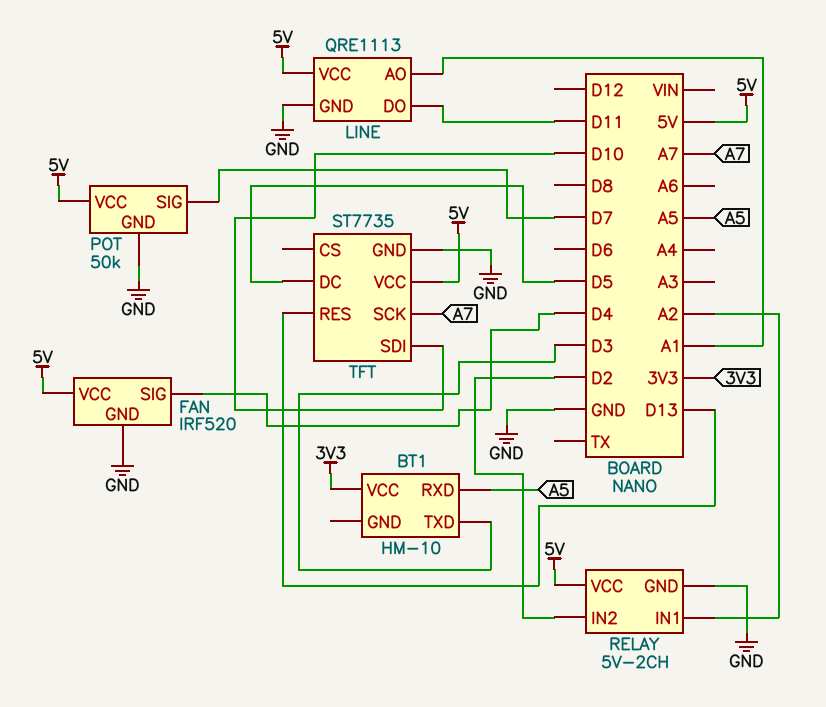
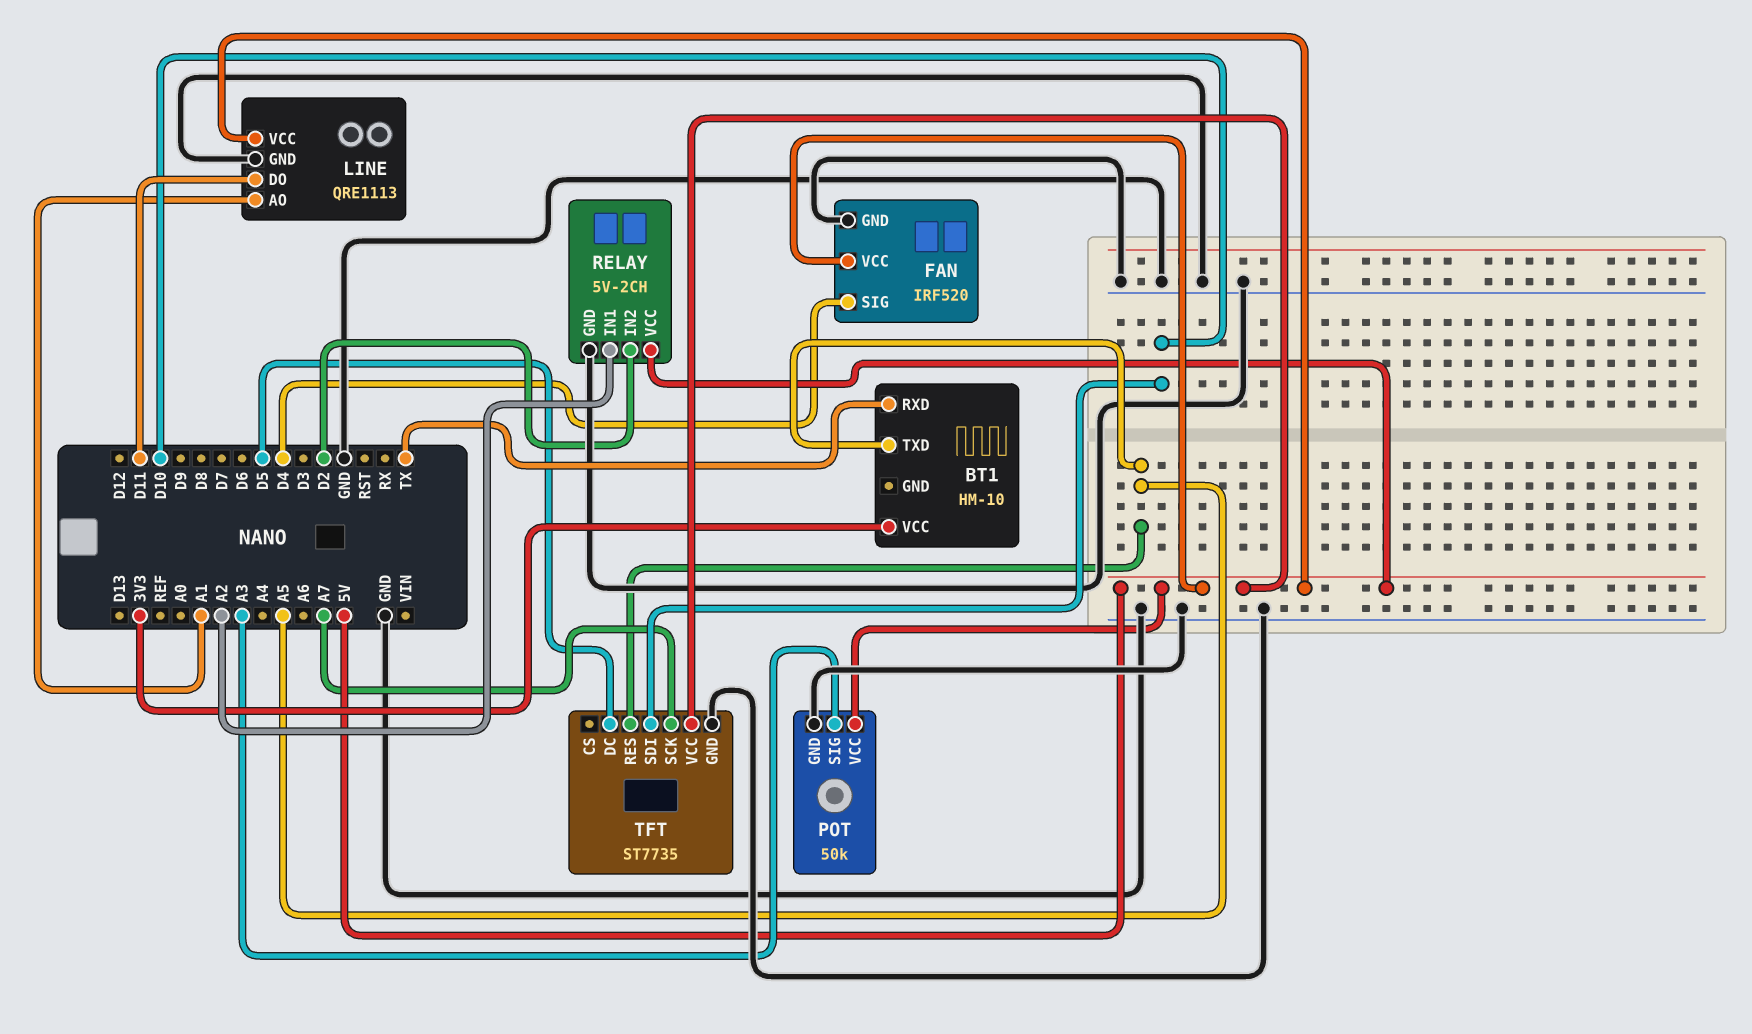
BT1 pin RXD: A5 -> TX
BT1 pin TXD: D3 -> A5
POT pin SIG: D7 -> A3
TFT pin RES: D13 -> A5

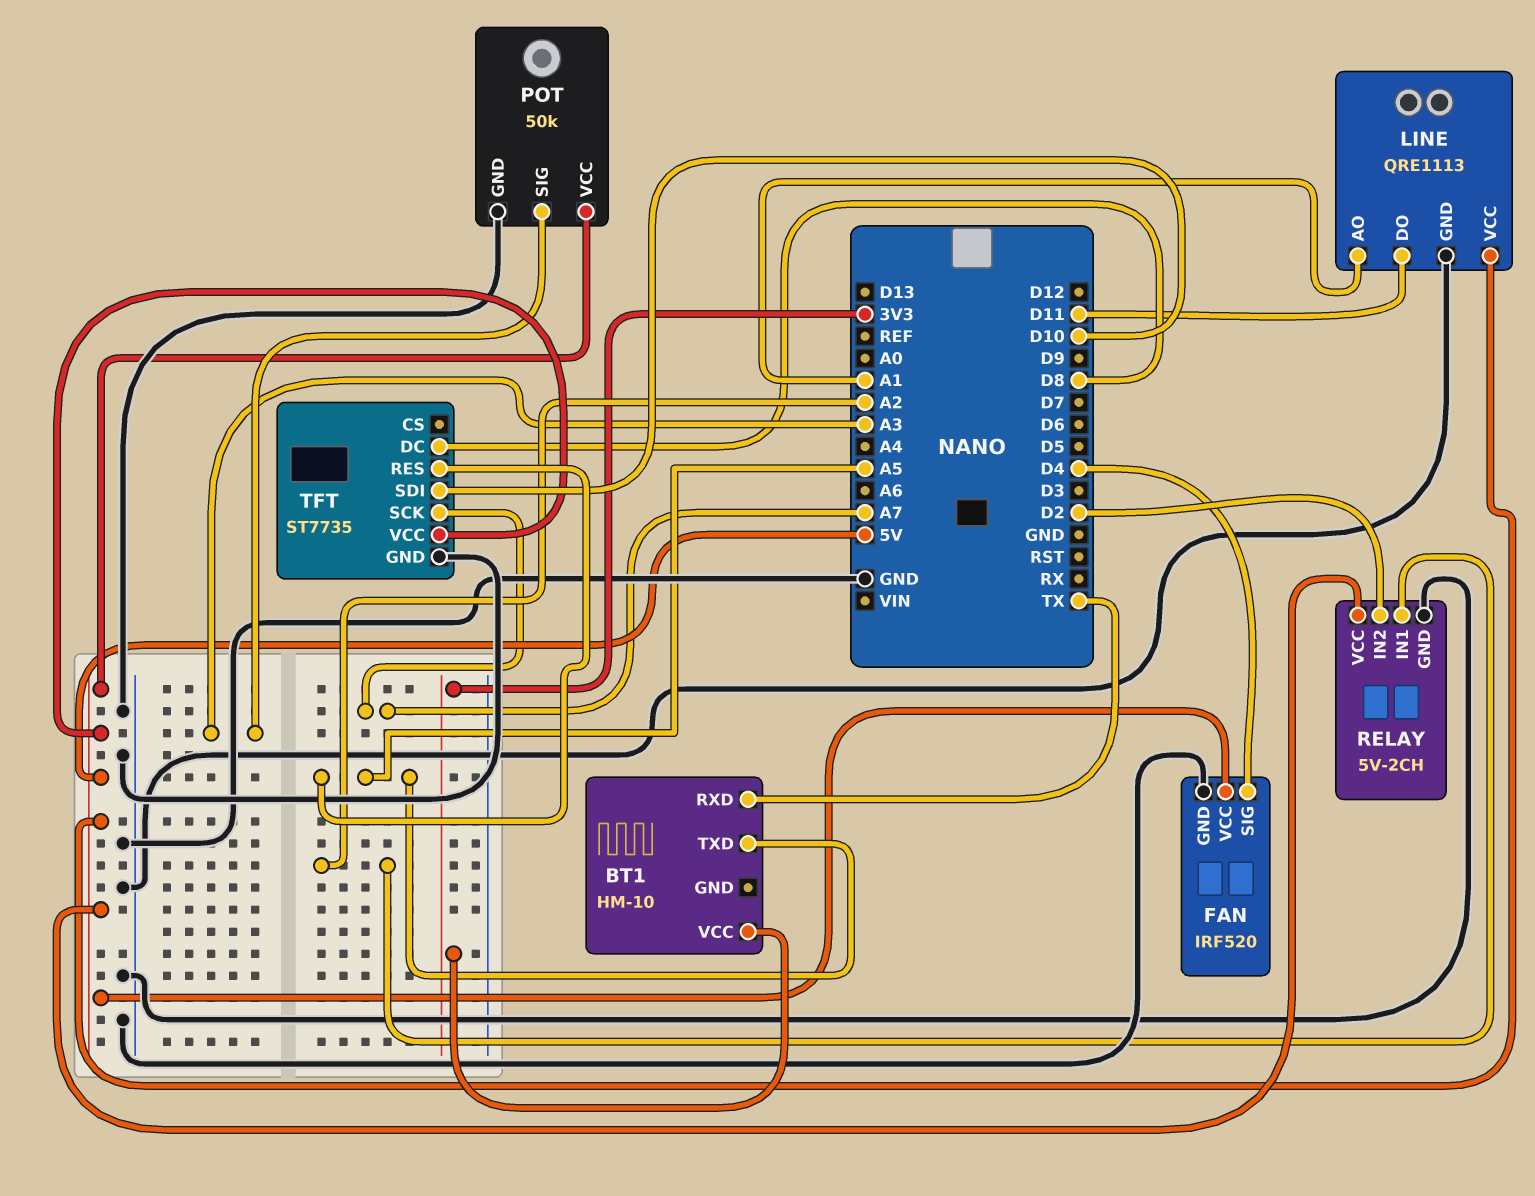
TFT pin DC: D5 -> D8

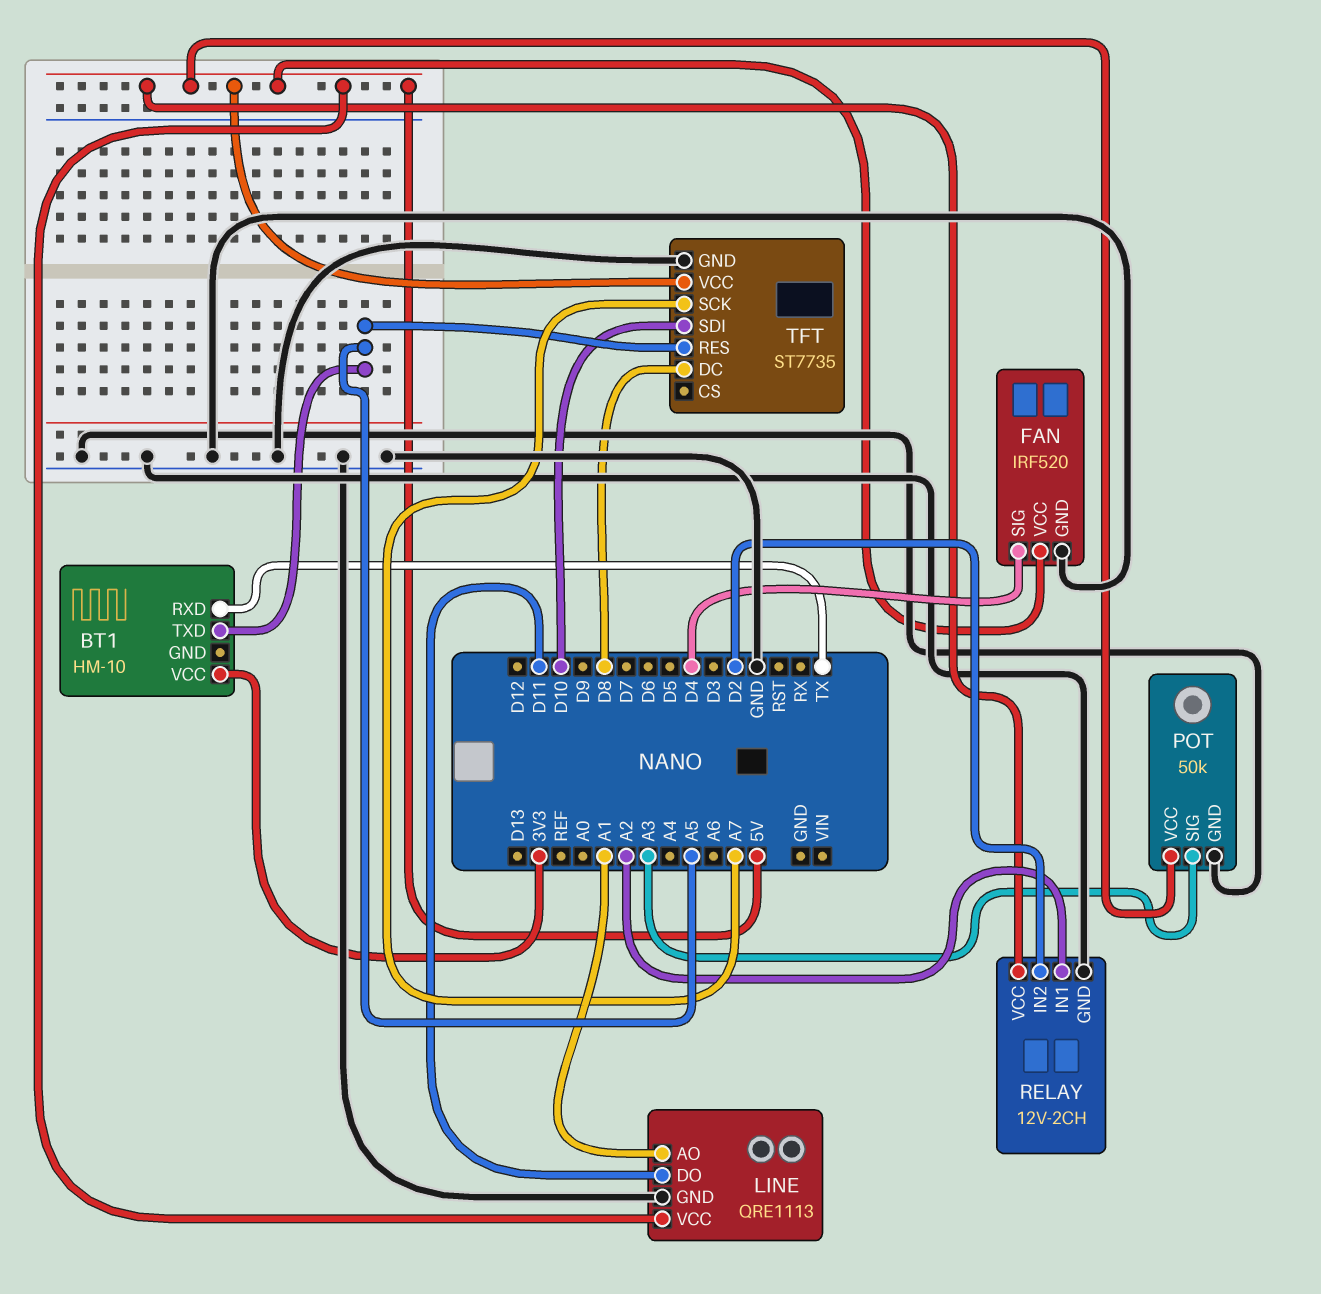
RELAY: 5V-2CH -> 12V-2CH

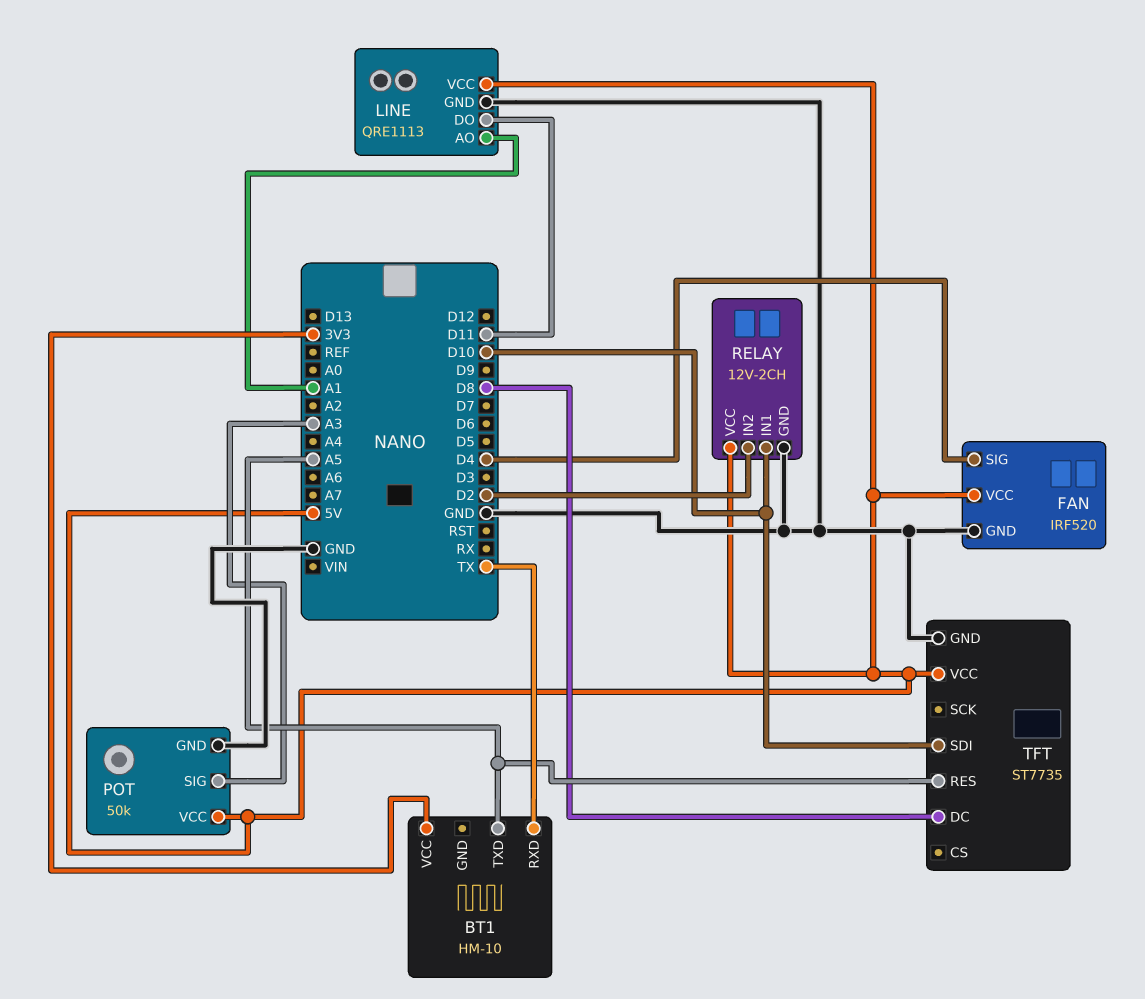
RELAY pin IN1: A2 -> D10
TFT pin SCK: A7 -> none

